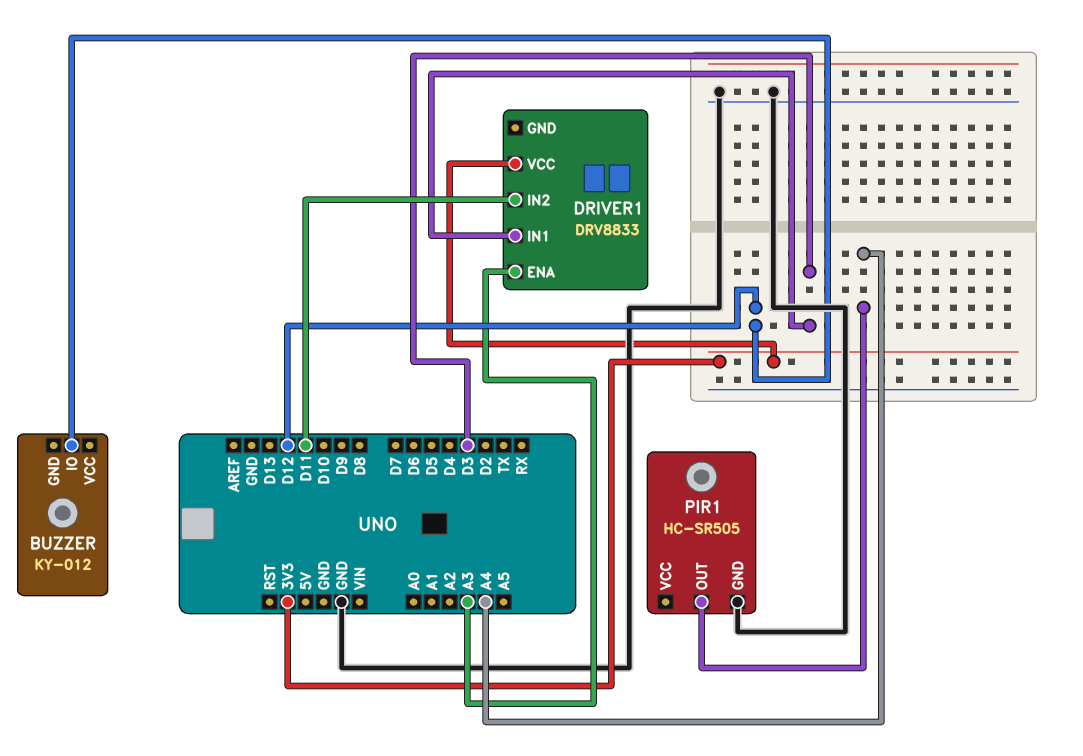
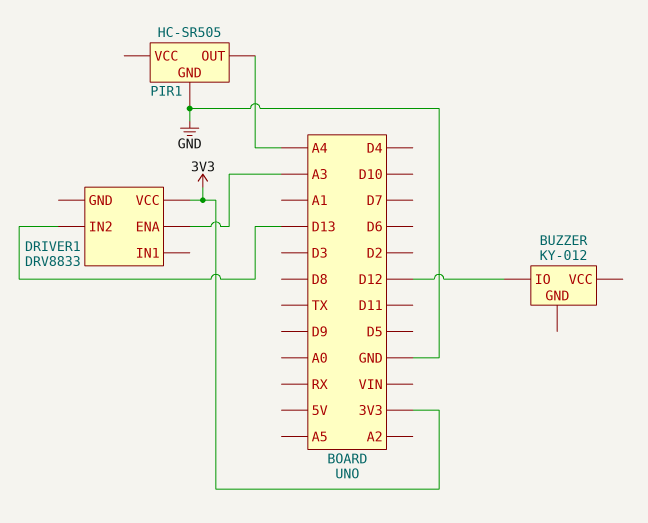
DRIVER1 pin IN1: D3 -> none
DRIVER1 pin IN2: D11 -> D13

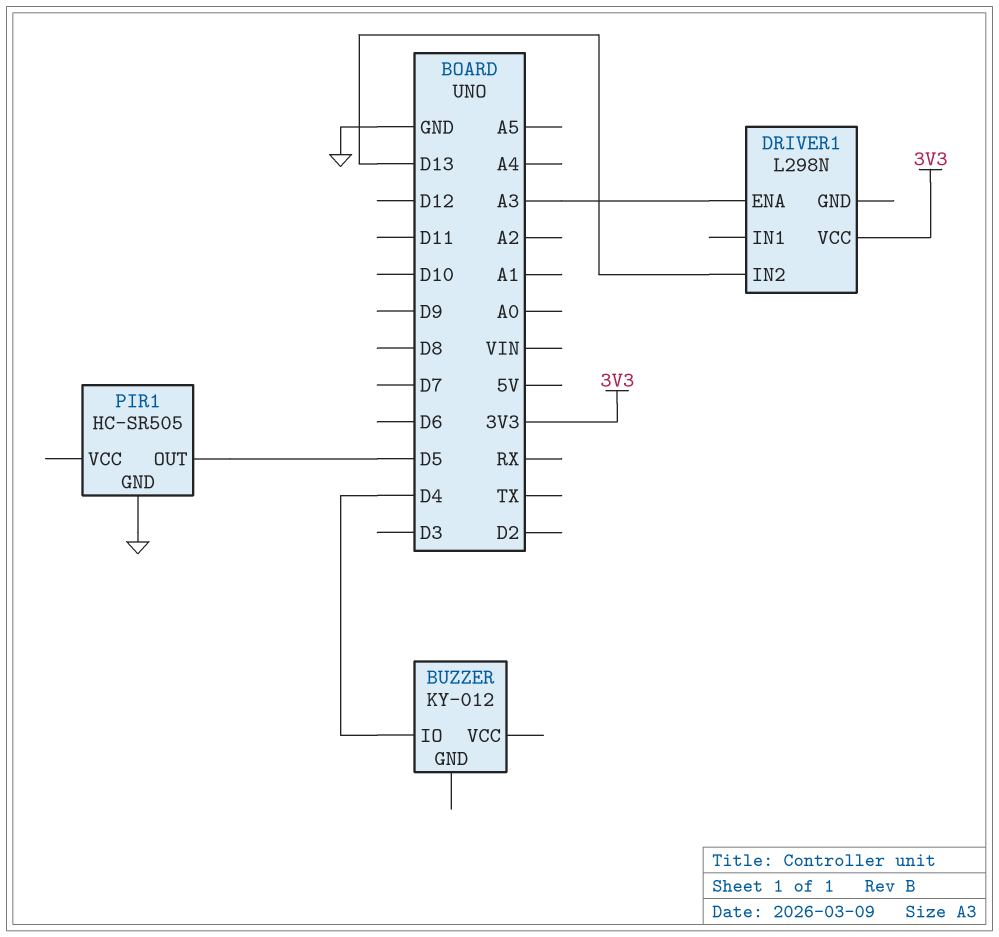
BUZZER pin IO: D12 -> D4
DRIVER1: DRV8833 -> L298N
PIR1 pin OUT: A4 -> D5

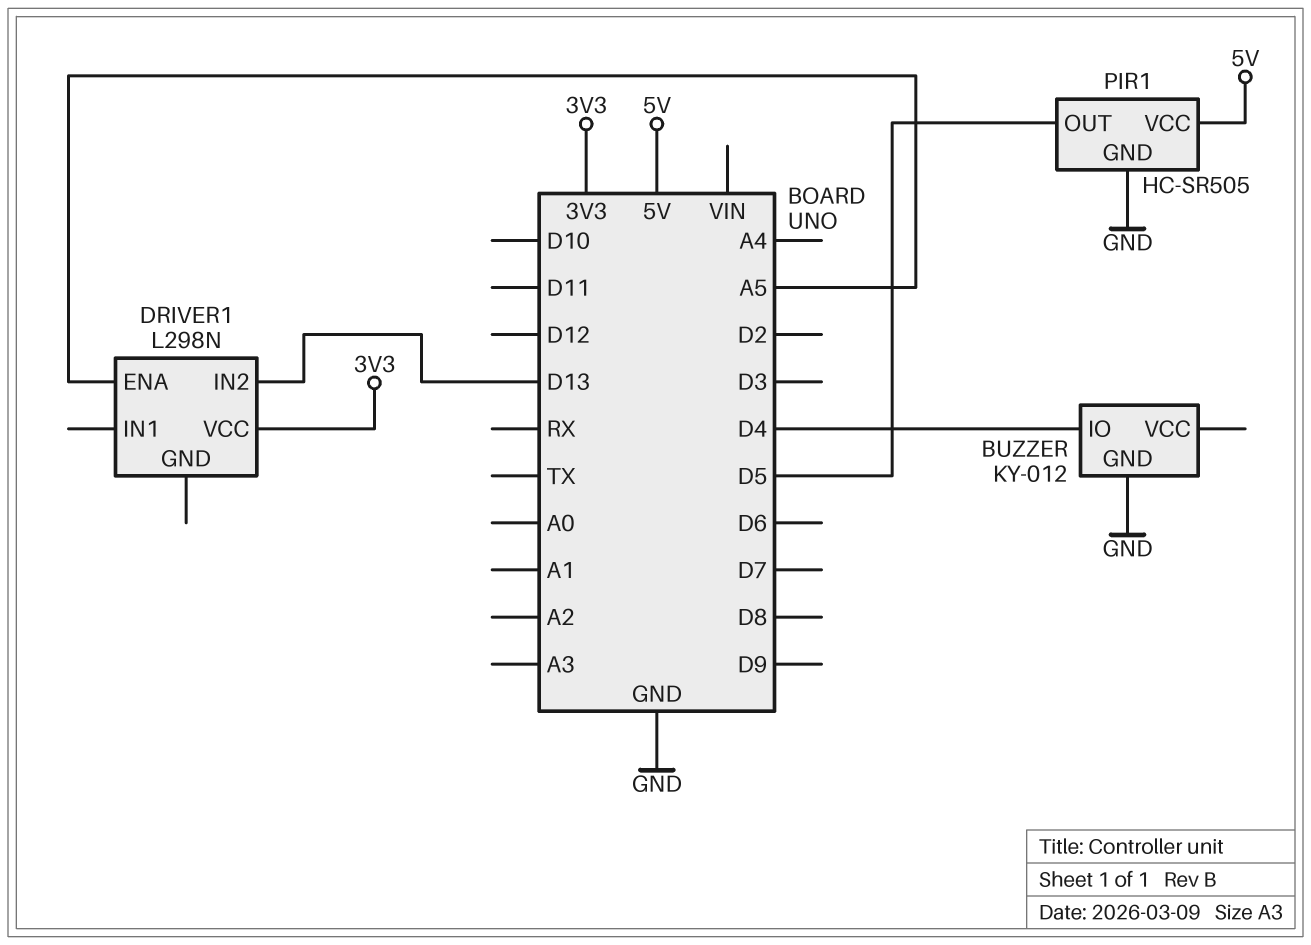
BUZZER pin GND: none -> GND
DRIVER1 pin ENA: A3 -> A5
PIR1 pin VCC: none -> 5V

